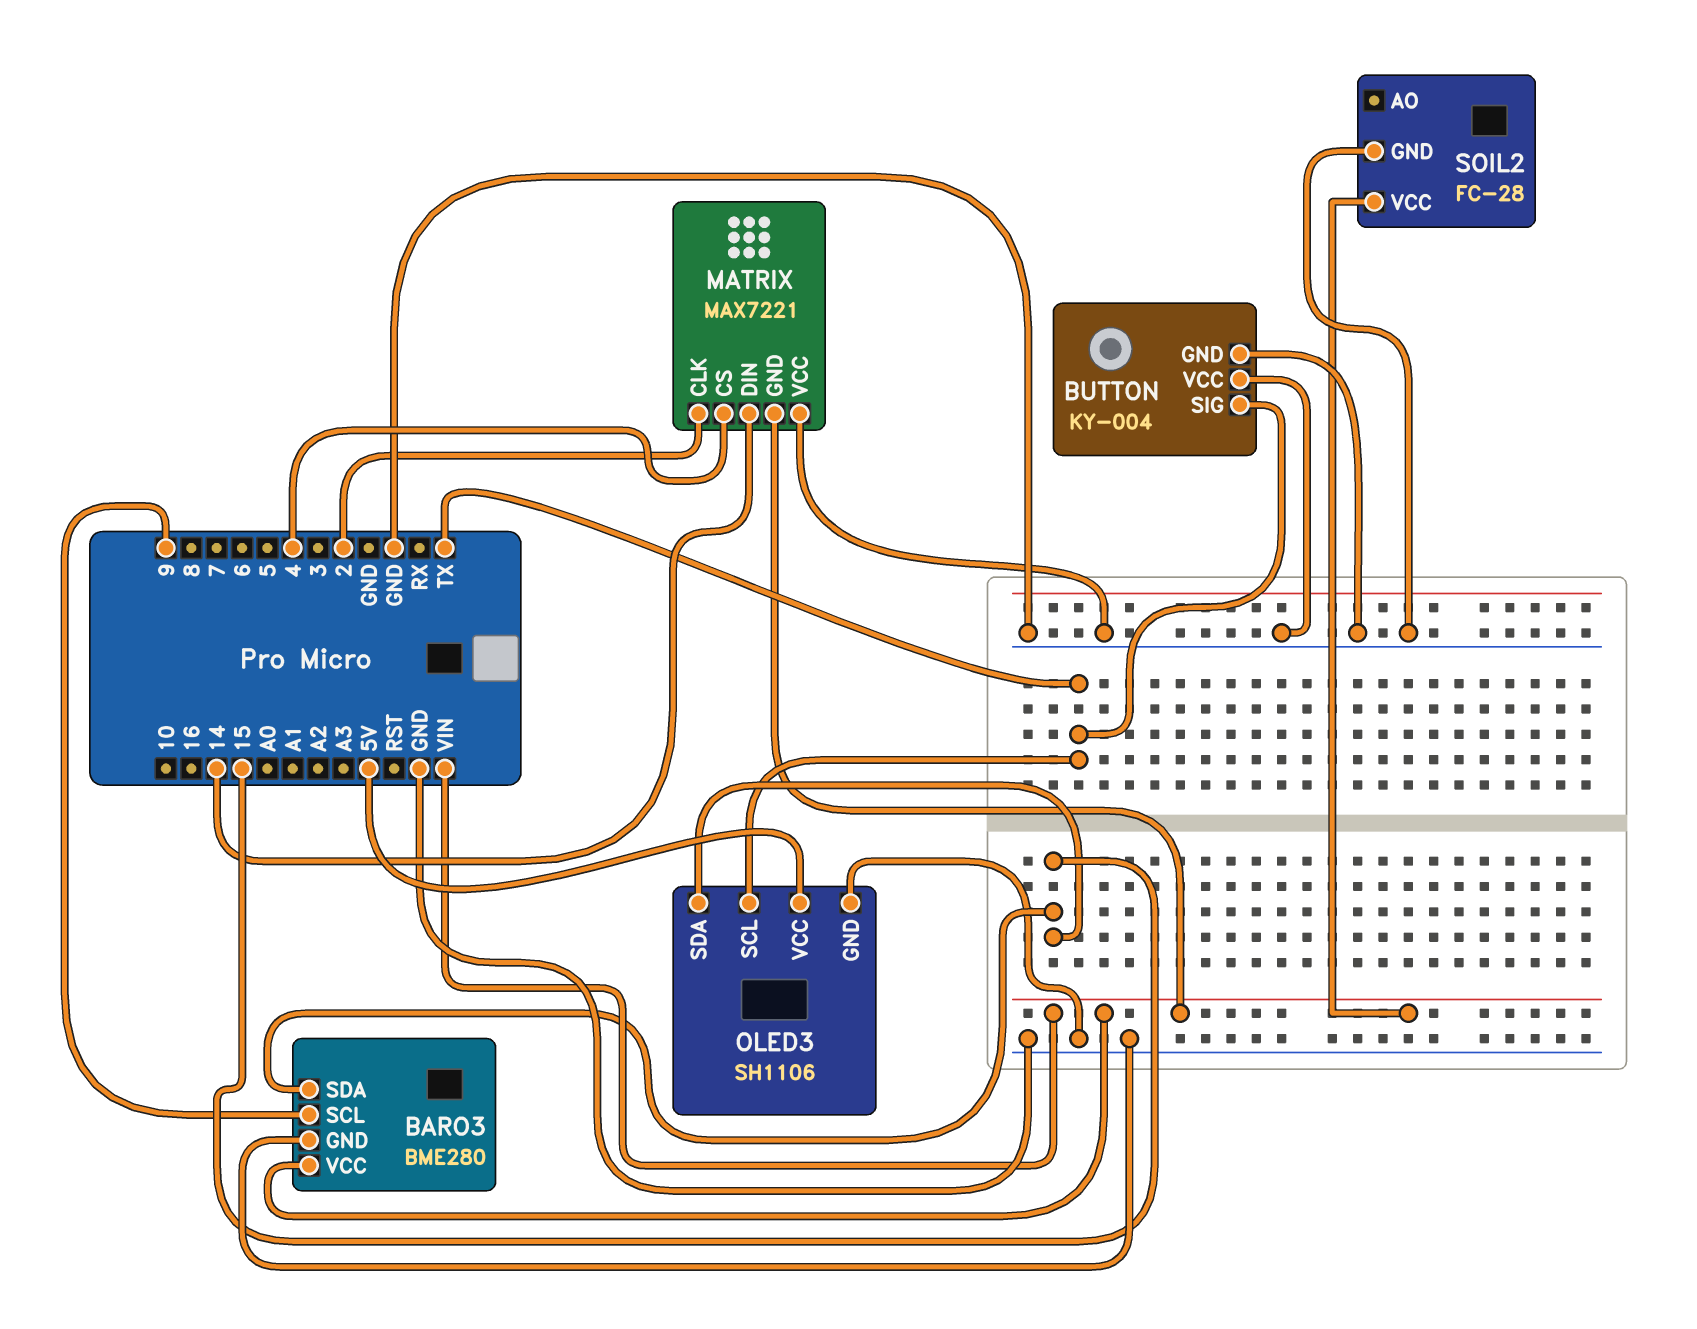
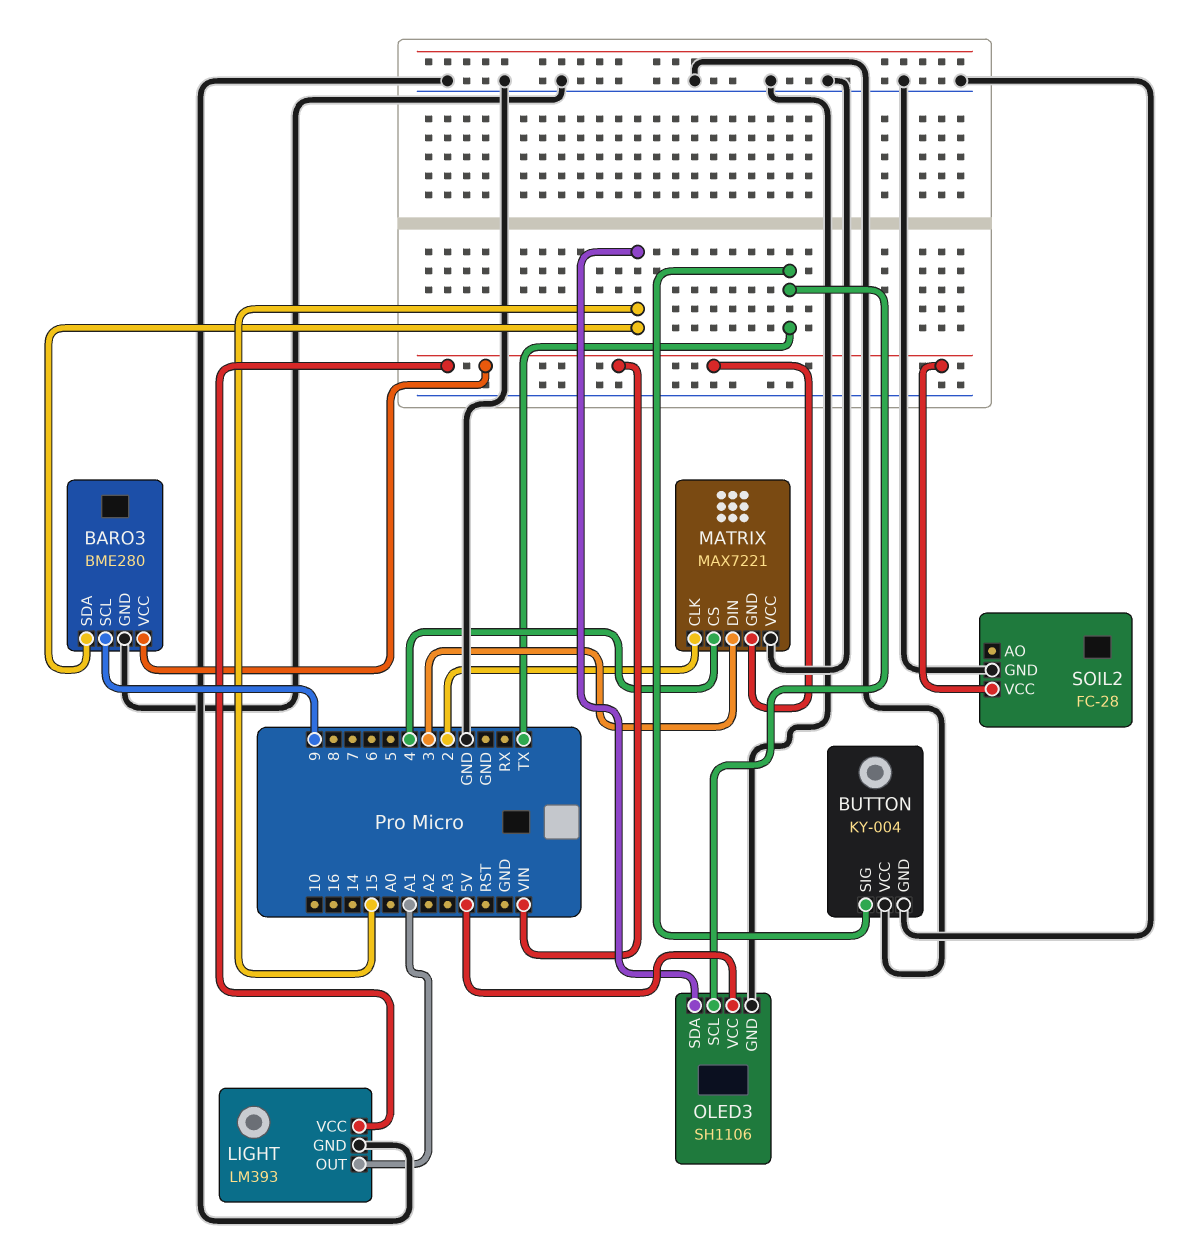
LIGHT: none -> LM393
LIGHT pin GND: none -> GND
LIGHT pin OUT: none -> A1
LIGHT pin VCC: none -> VIN
MATRIX pin DIN: 14 -> 3

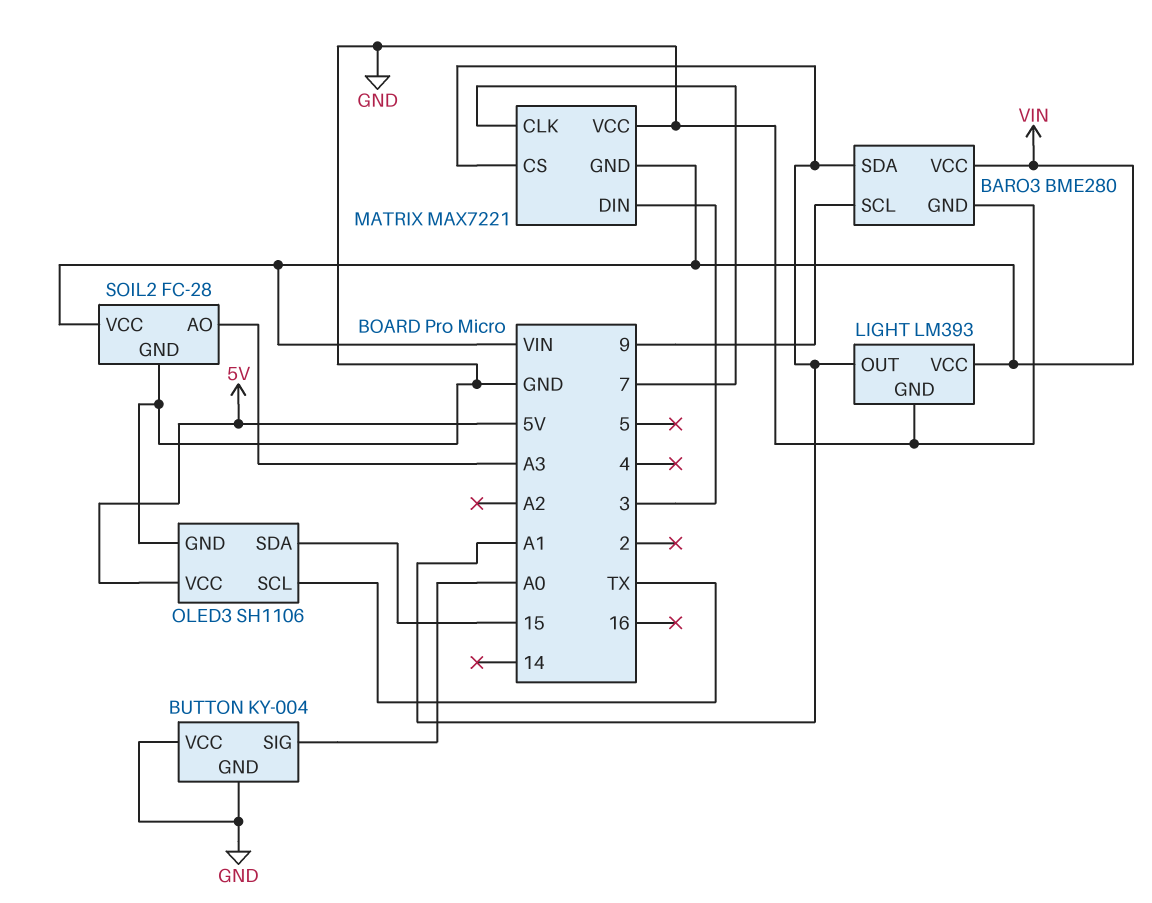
BARO3 pin SDA: 15 -> A1
BUTTON pin SIG: TX -> A0
MATRIX pin CLK: 2 -> 7
MATRIX pin CS: 4 -> A1
SOIL2 pin AO: none -> A3

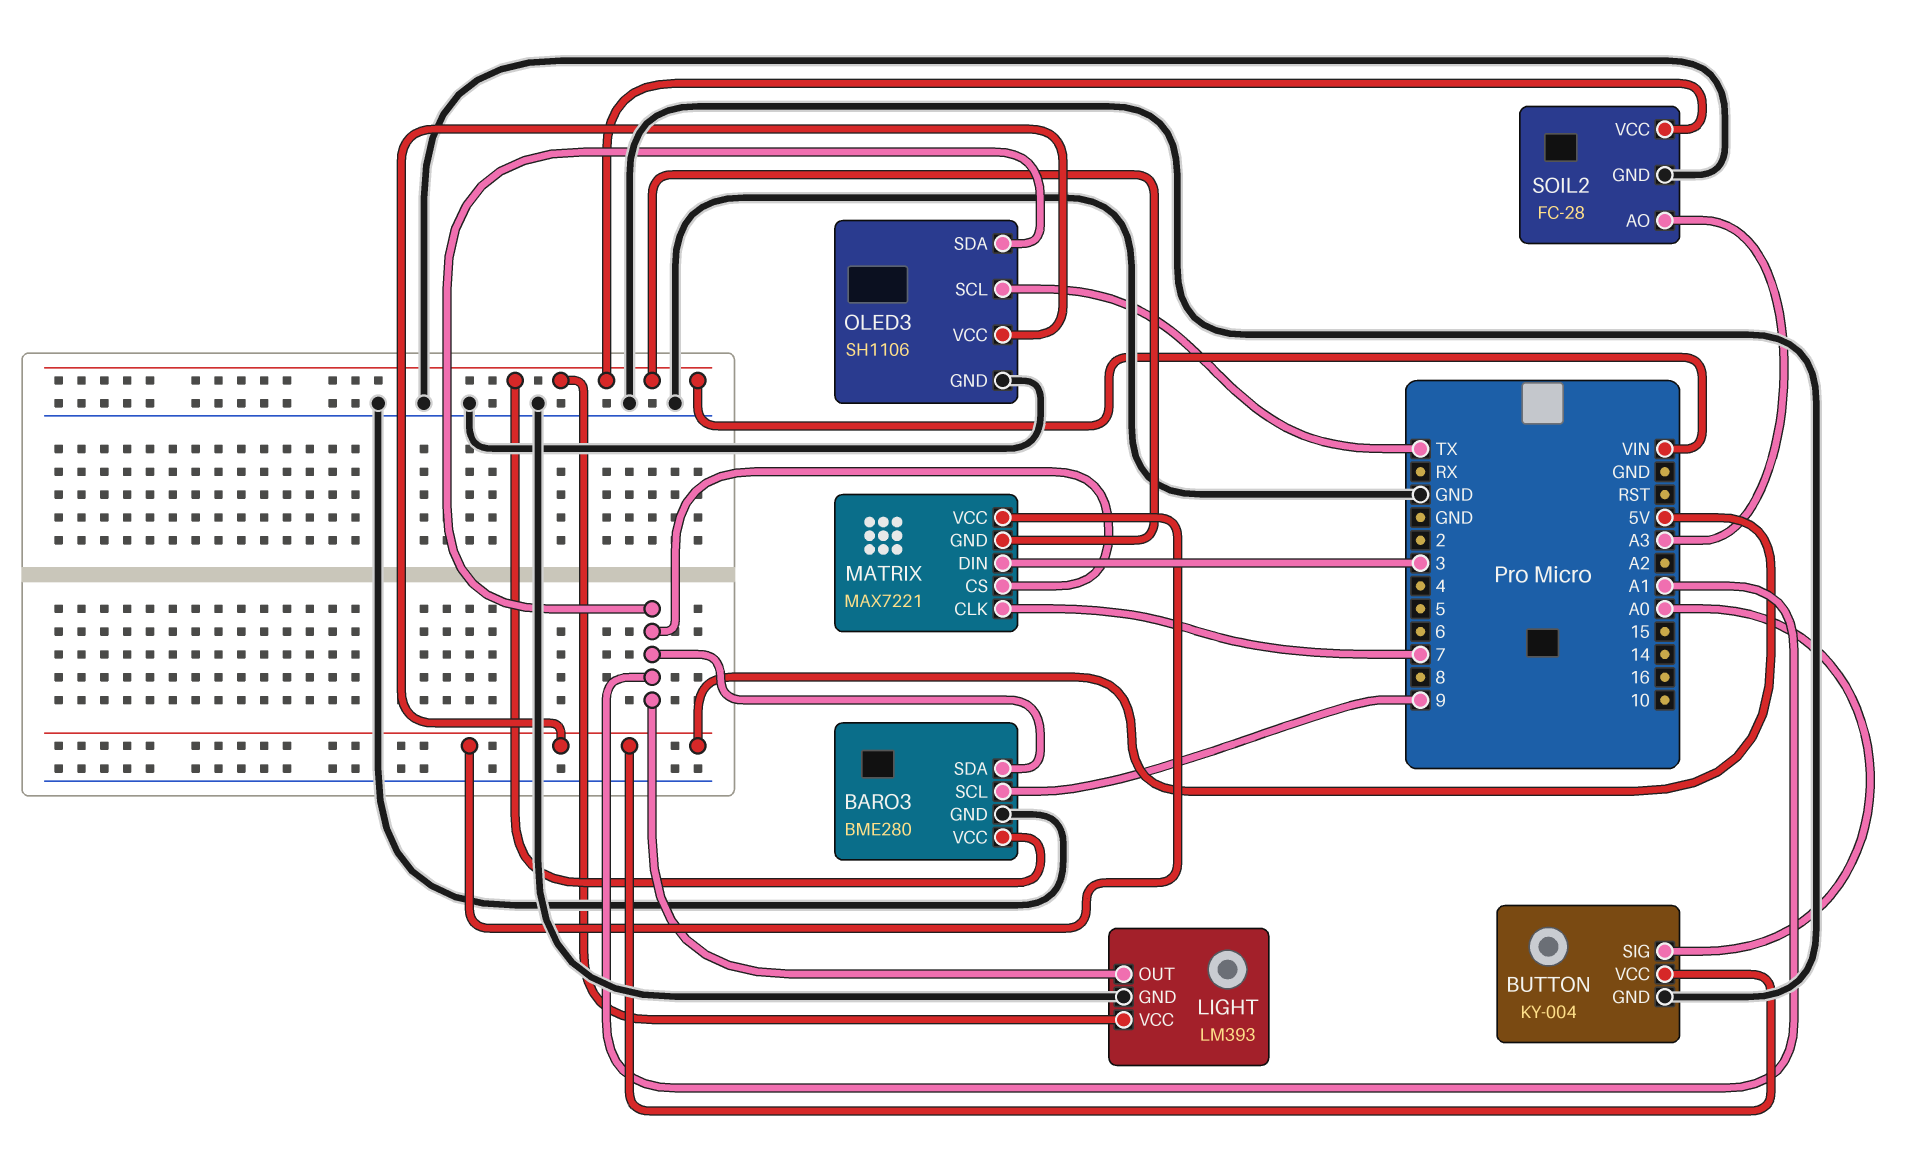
BUTTON pin VCC: GND -> 5V
MATRIX pin VCC: GND -> 5V
OLED3 pin SDA: 15 -> A1

